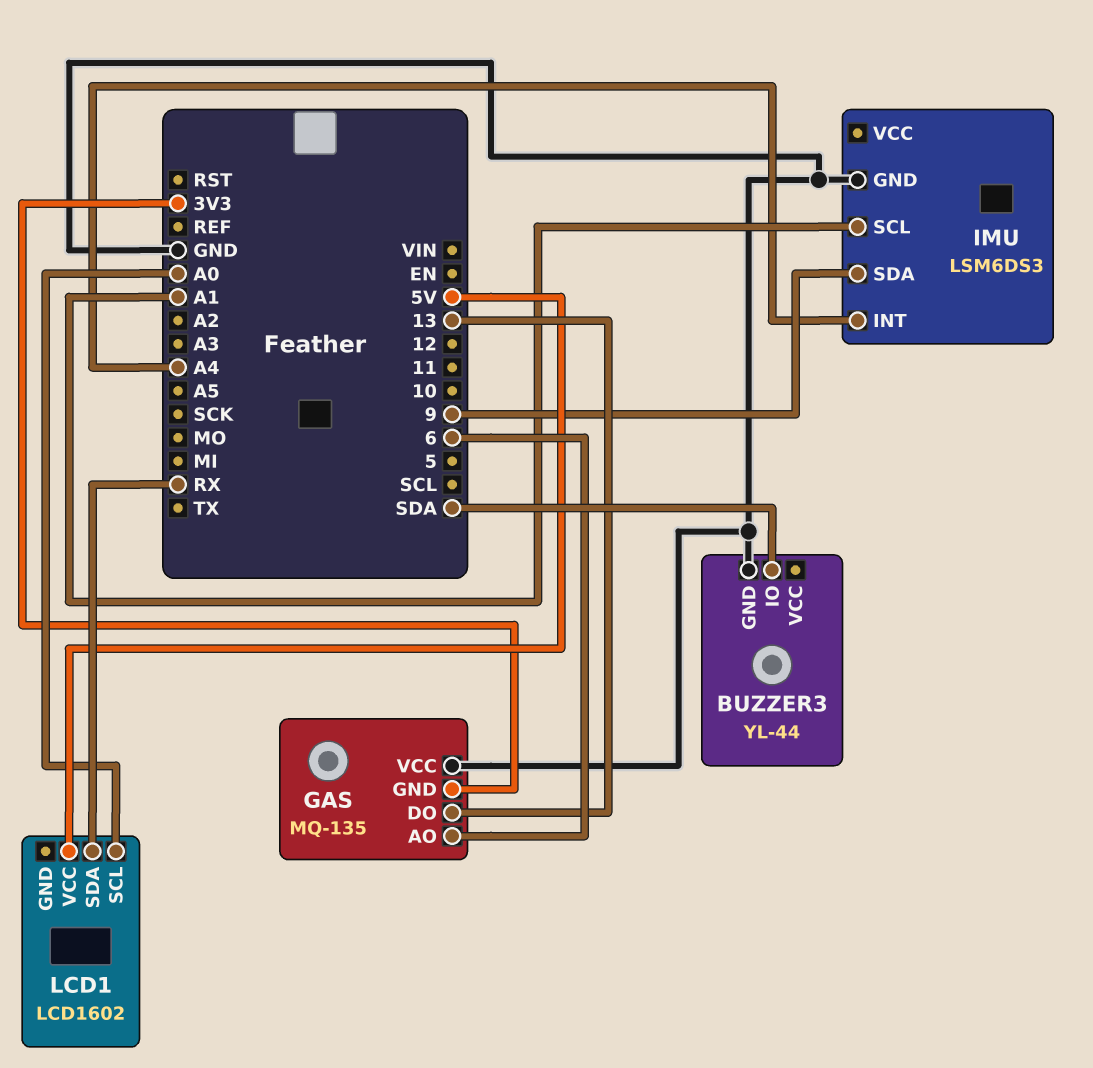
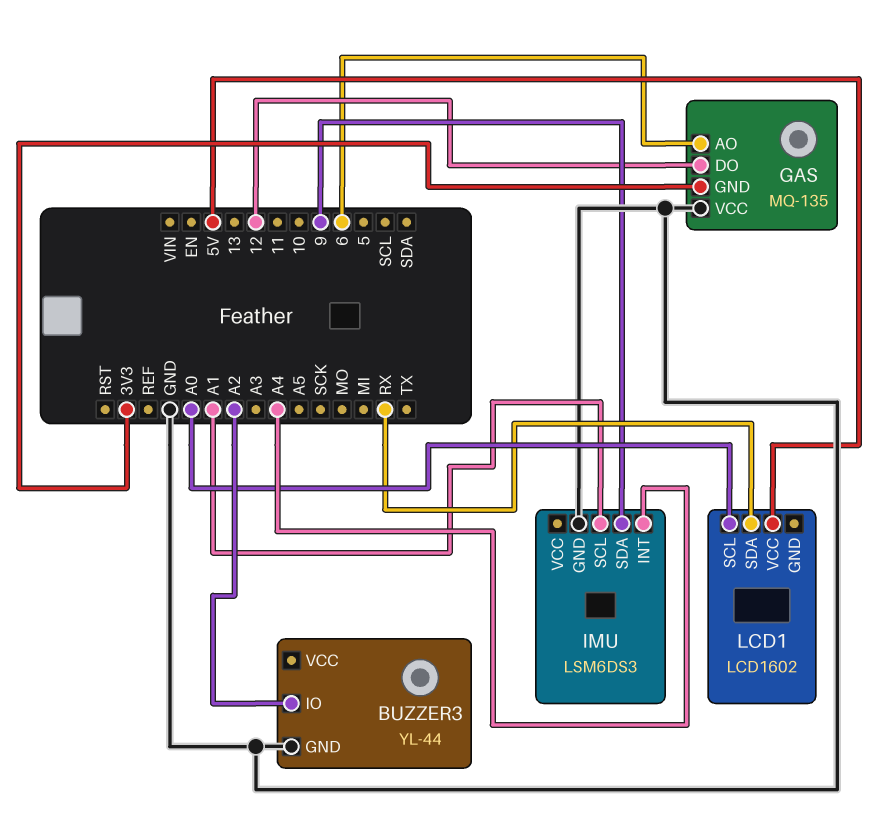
BUZZER3 pin IO: SDA -> A2
GAS pin DO: 13 -> 12

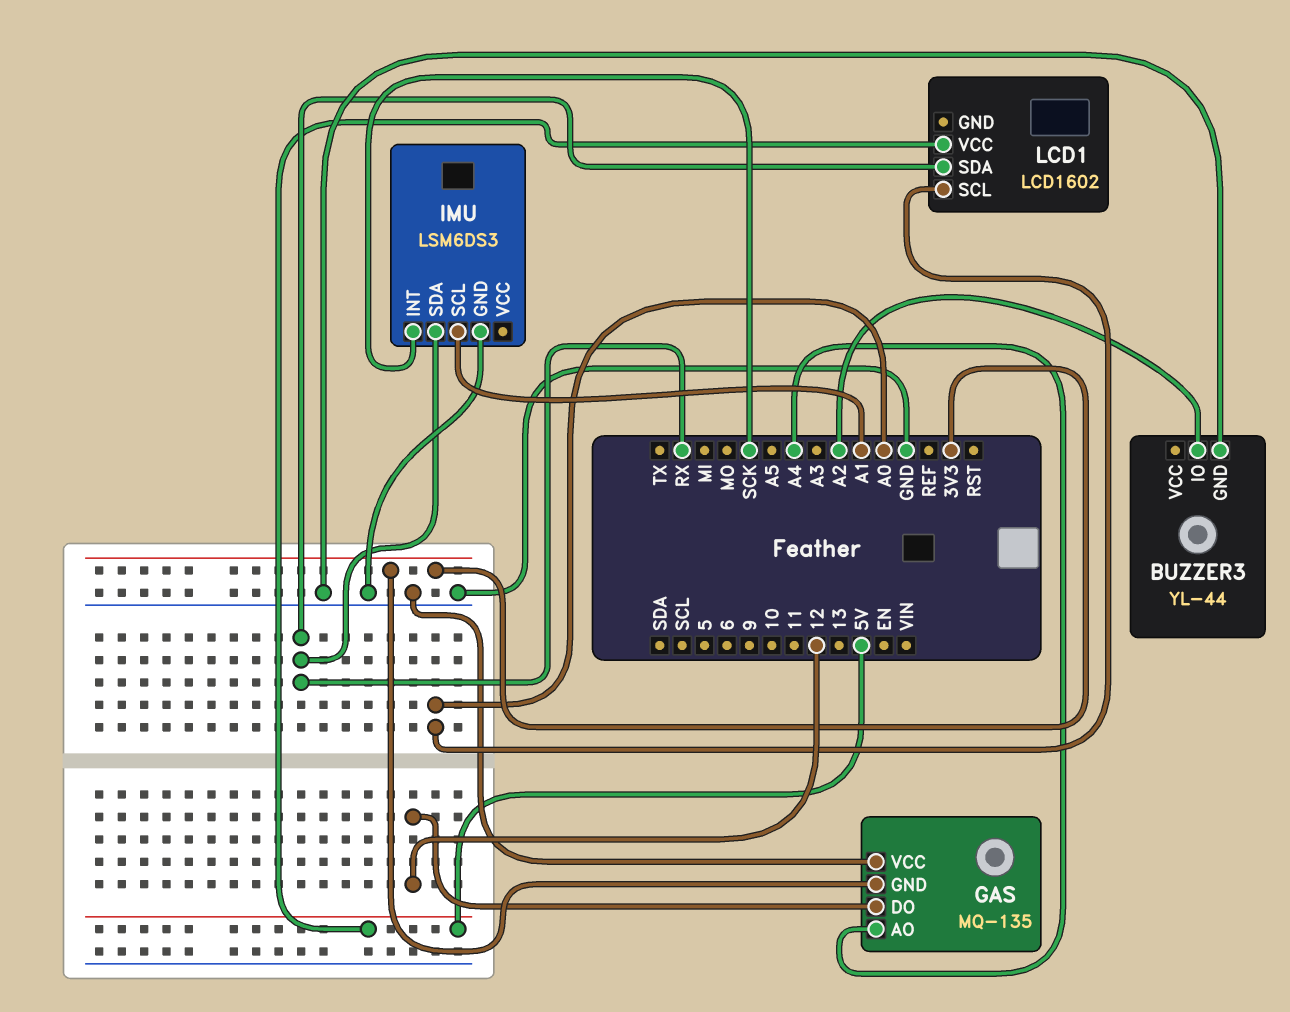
GAS pin AO: 6 -> A4
IMU pin INT: A4 -> SCK
IMU pin SDA: 9 -> RX

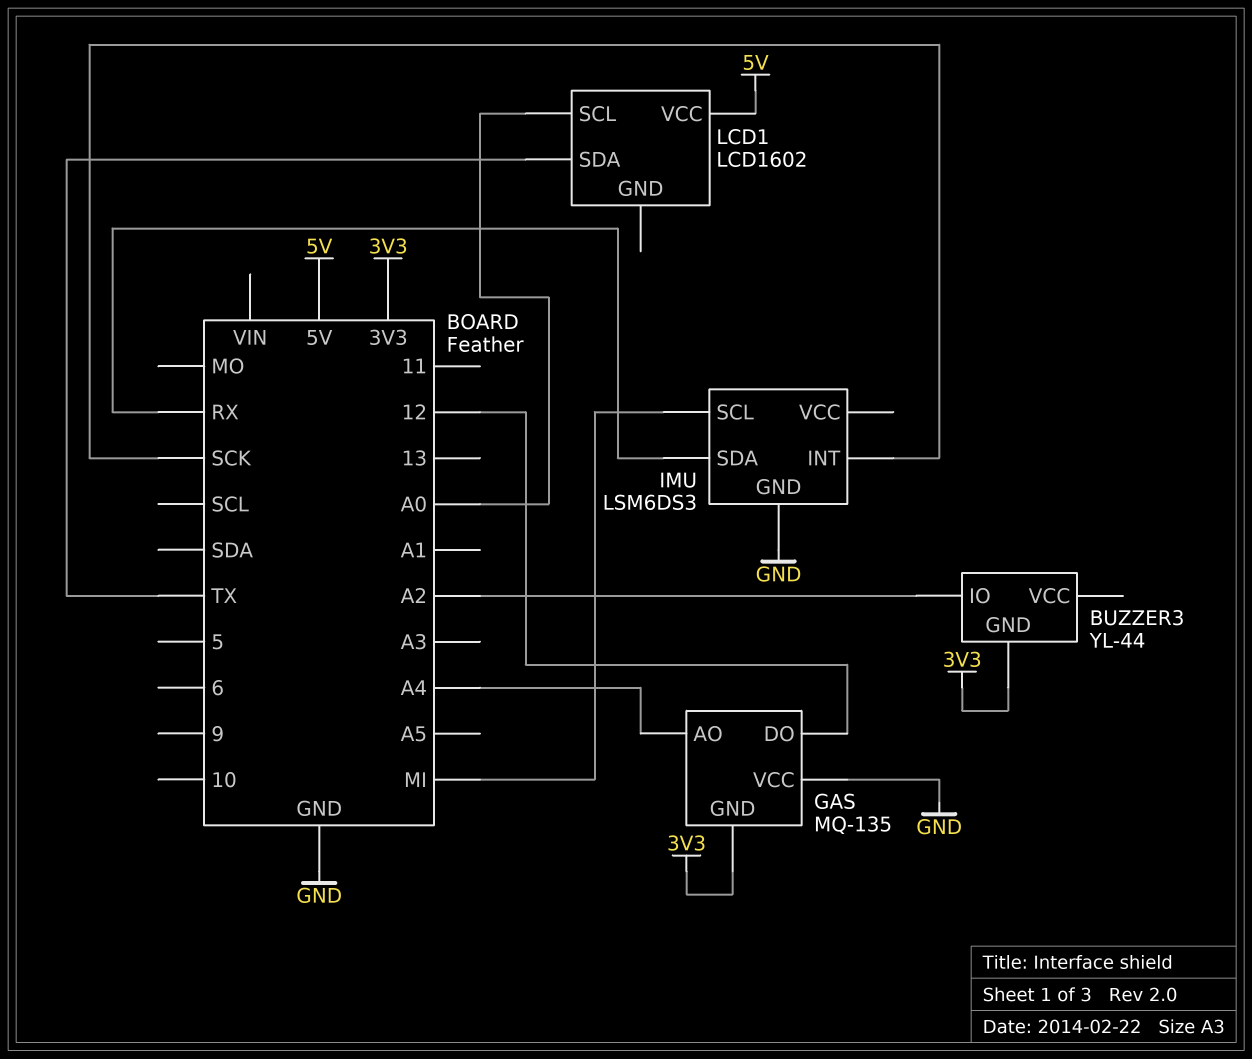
BUZZER3 pin GND: GND -> 3V3
IMU pin SCL: A1 -> MI
LCD1 pin SDA: RX -> TX

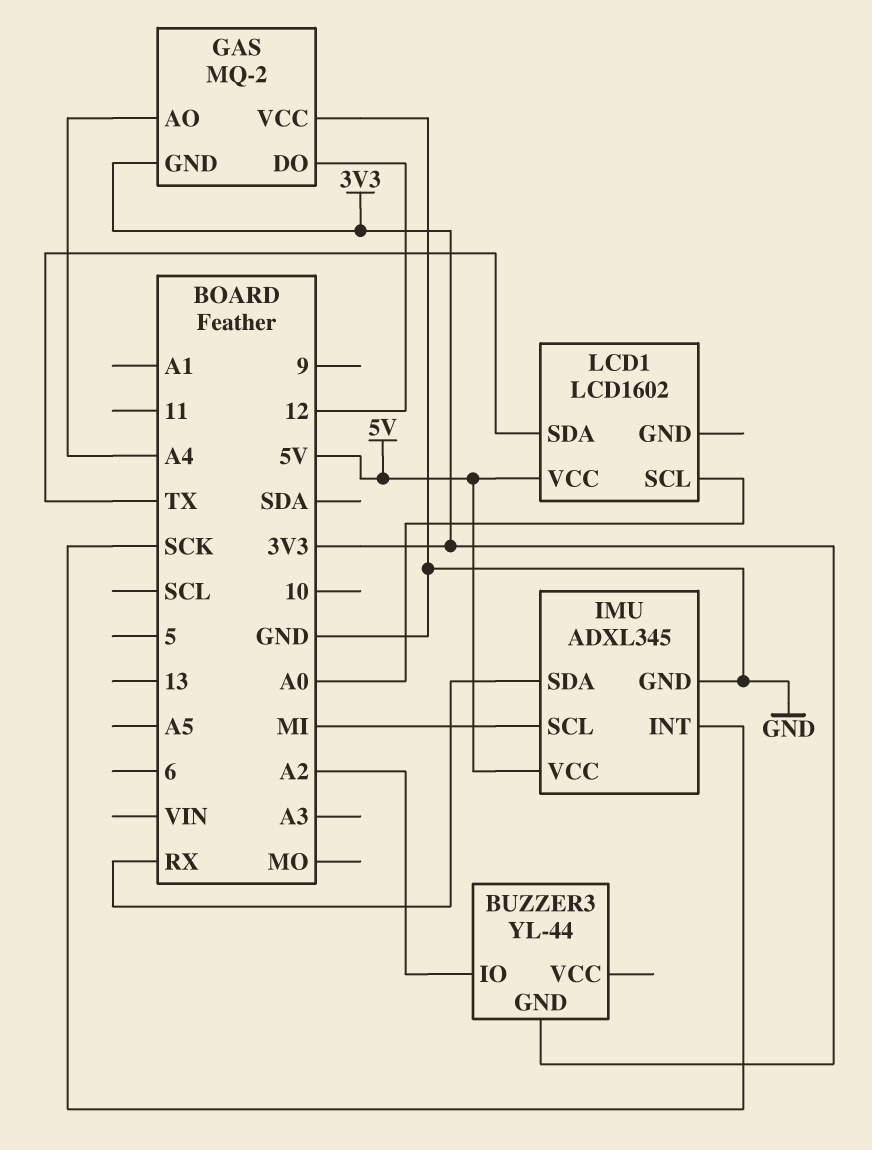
GAS: MQ-135 -> MQ-2
IMU: LSM6DS3 -> ADXL345
IMU pin VCC: none -> 5V

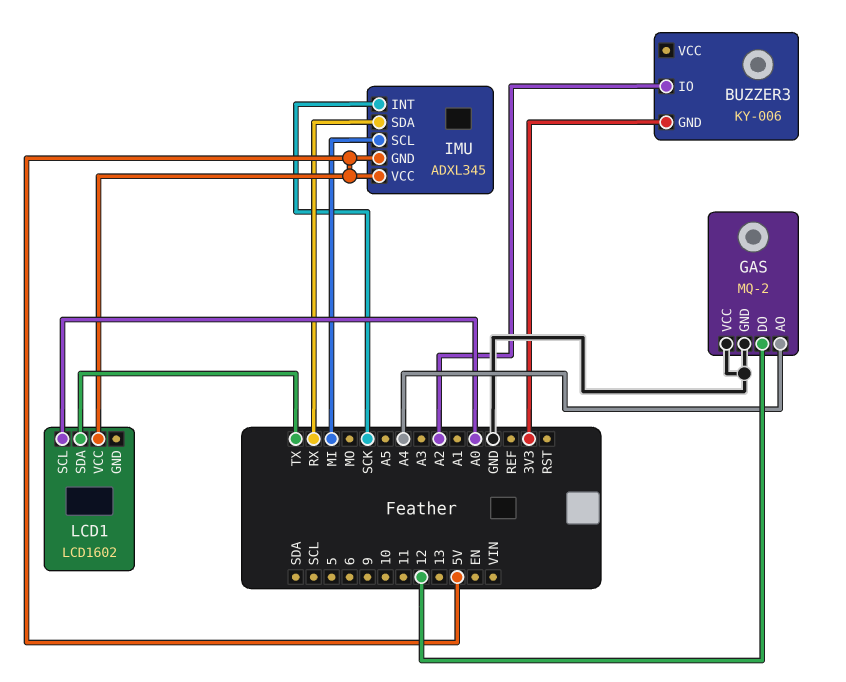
BUZZER3: YL-44 -> KY-006
GAS pin GND: 3V3 -> GND
IMU pin GND: GND -> 5V

